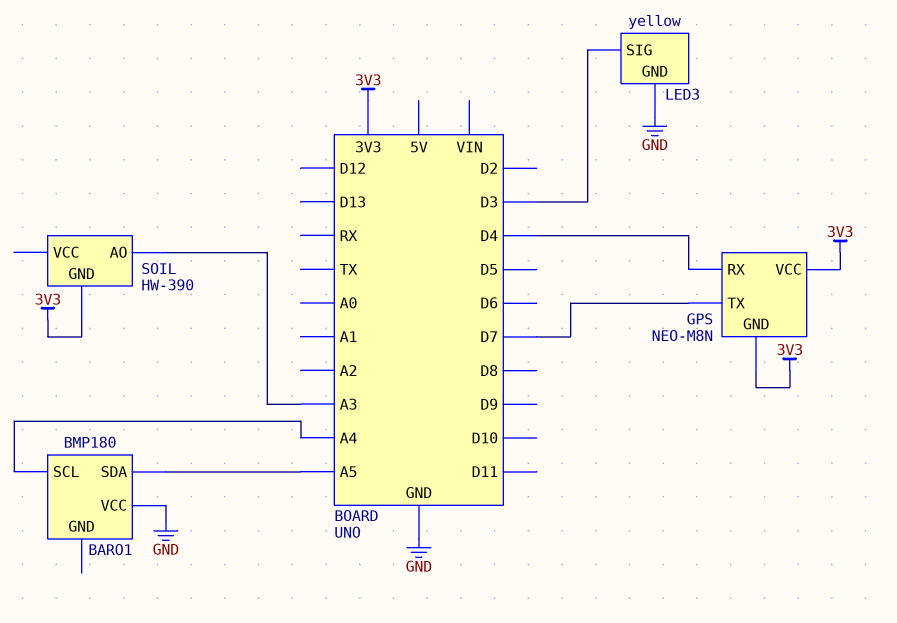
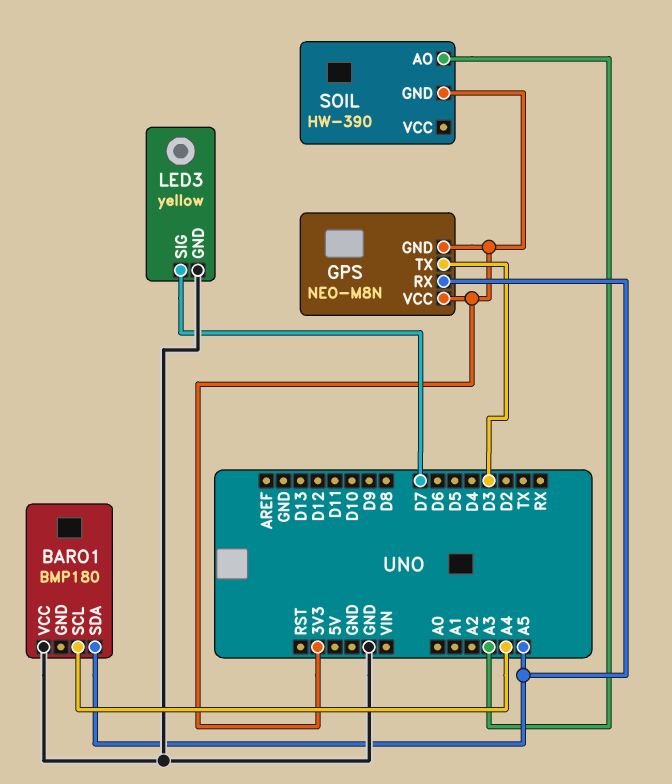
GPS pin RX: D4 -> A5
GPS pin TX: D7 -> D3
LED3 pin SIG: D3 -> D7

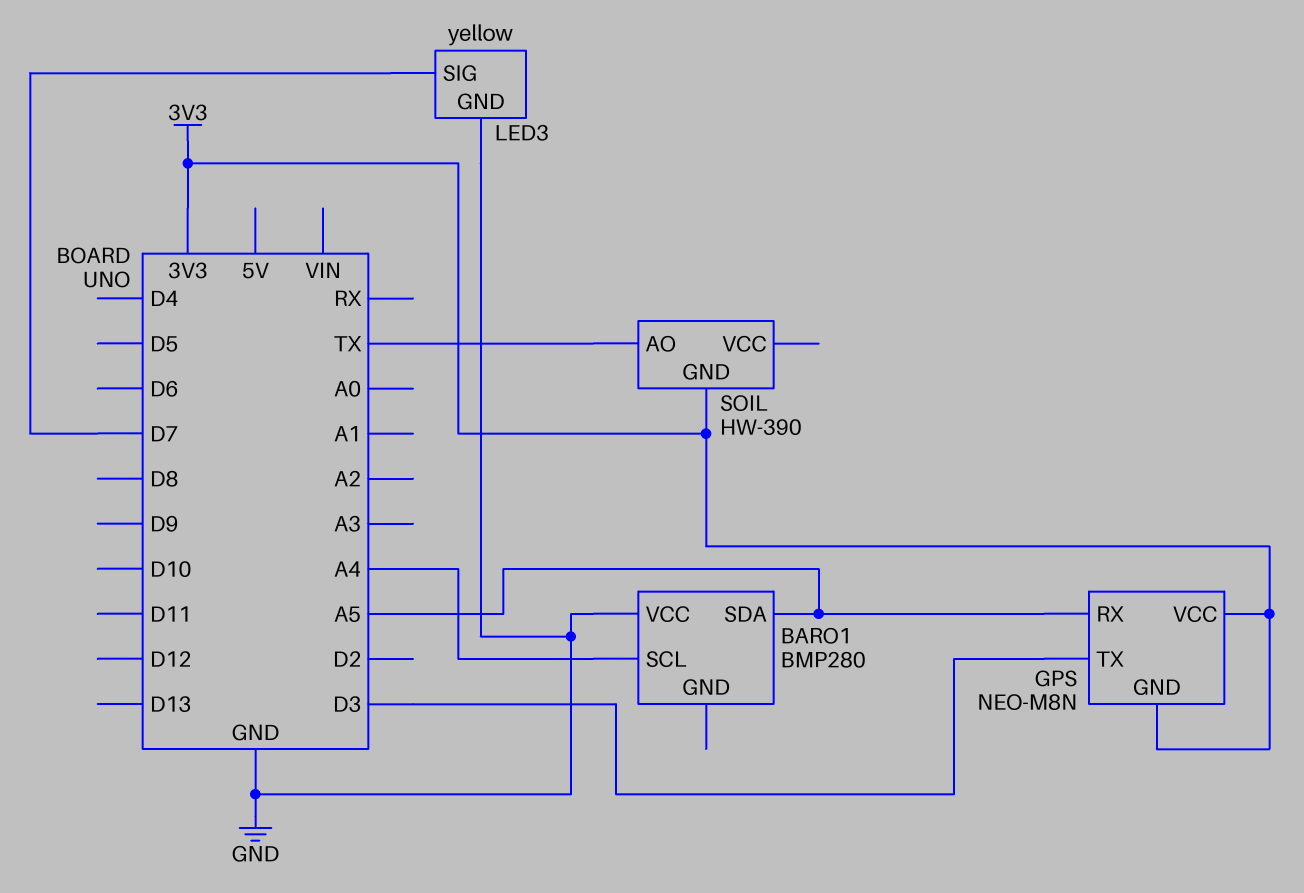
BARO1: BMP180 -> BMP280
SOIL pin AO: A3 -> TX

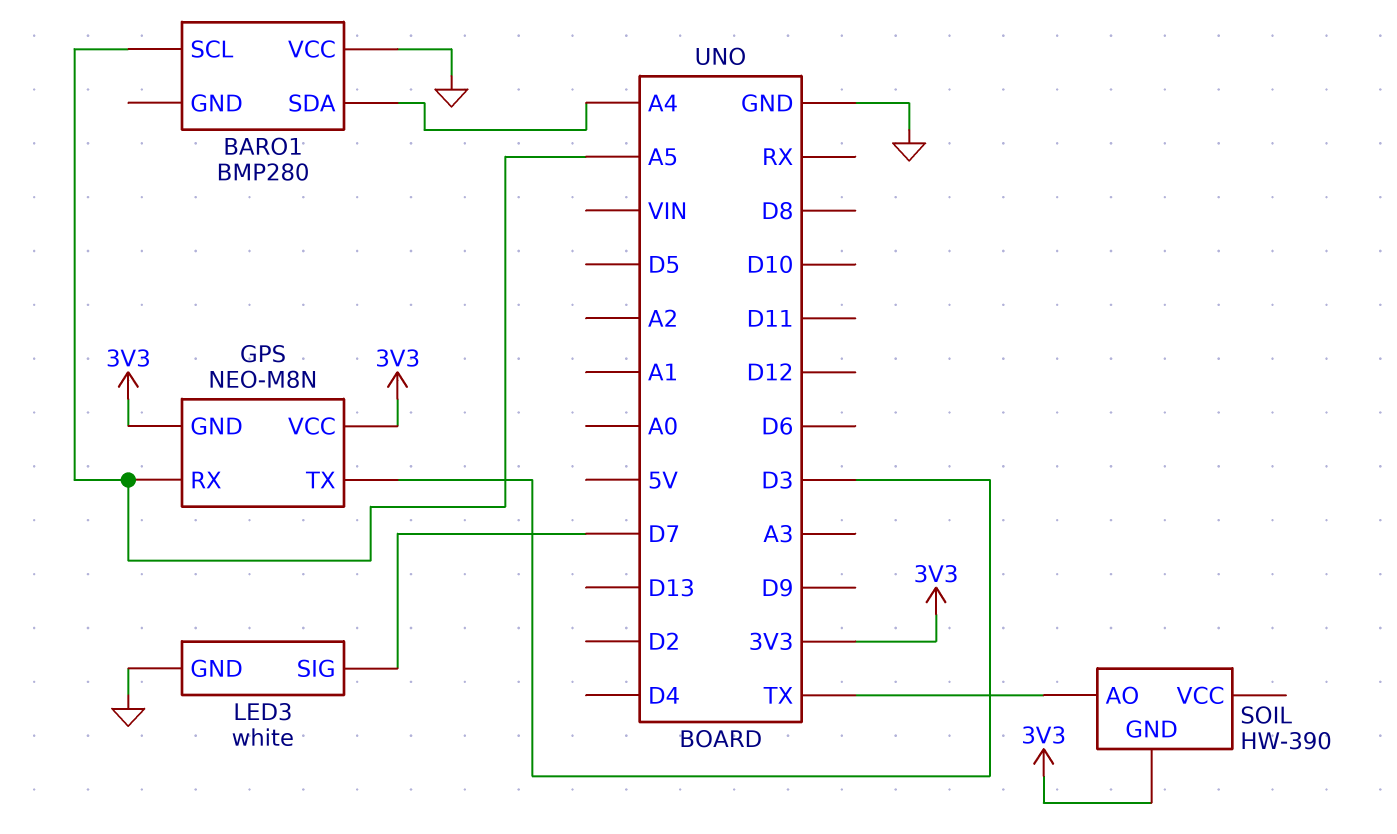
BARO1 pin SCL: A4 -> A5
BARO1 pin SDA: A5 -> A4
LED3: yellow -> white

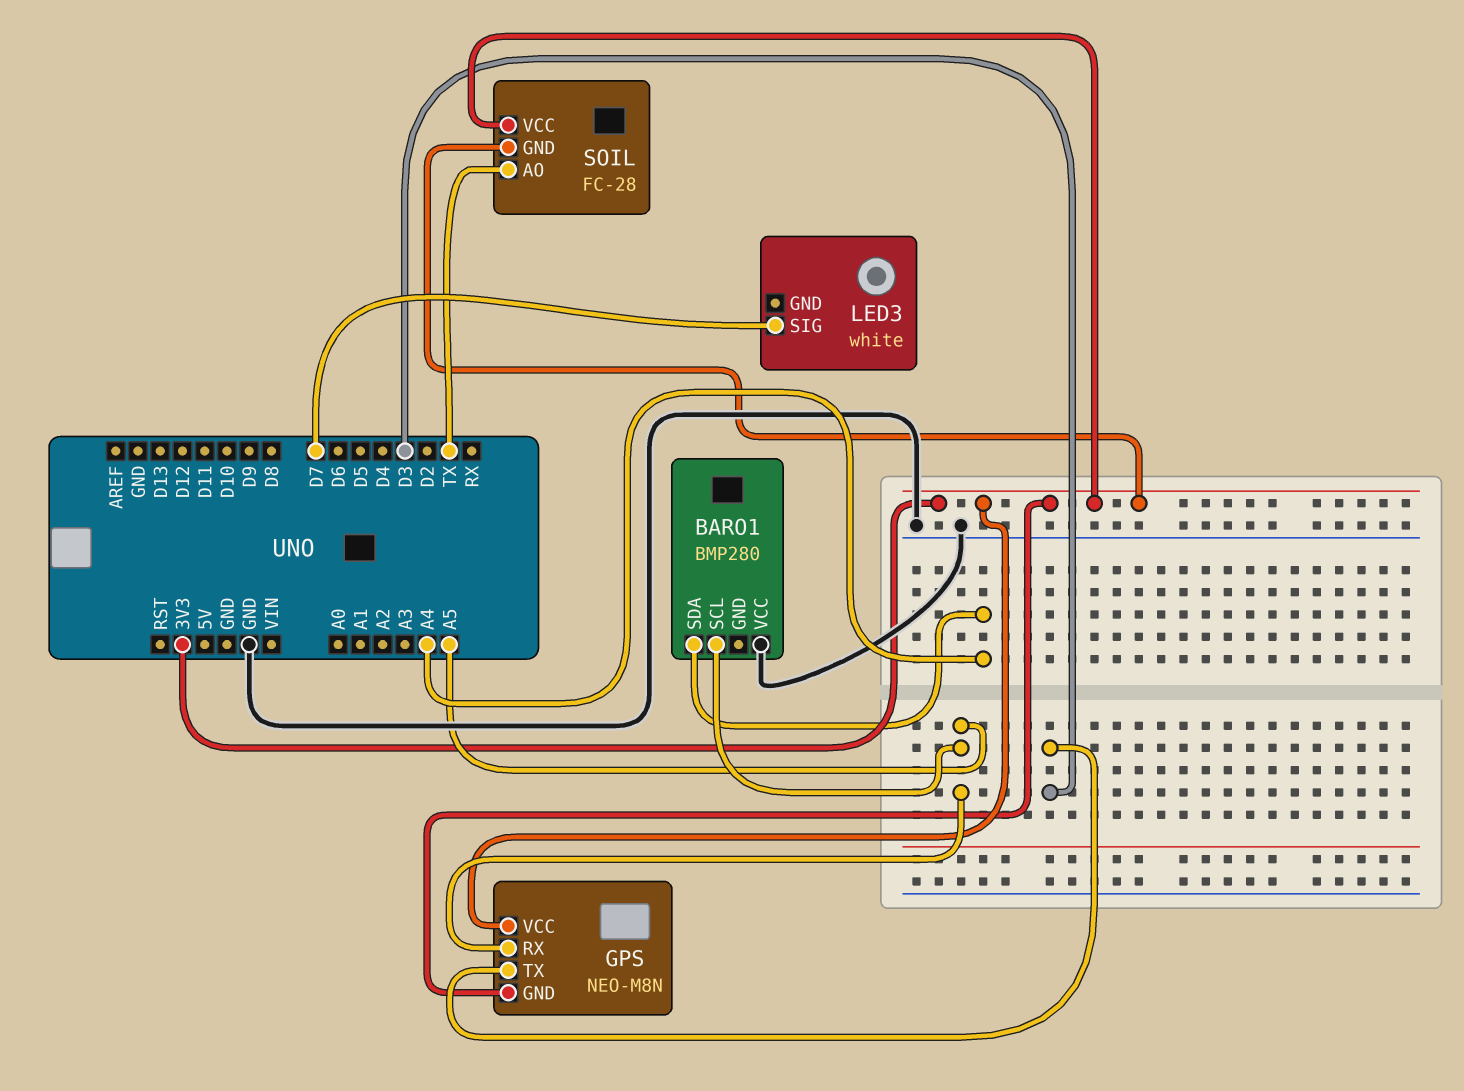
LED3 pin GND: GND -> none
SOIL: HW-390 -> FC-28
SOIL pin VCC: none -> 3V3

